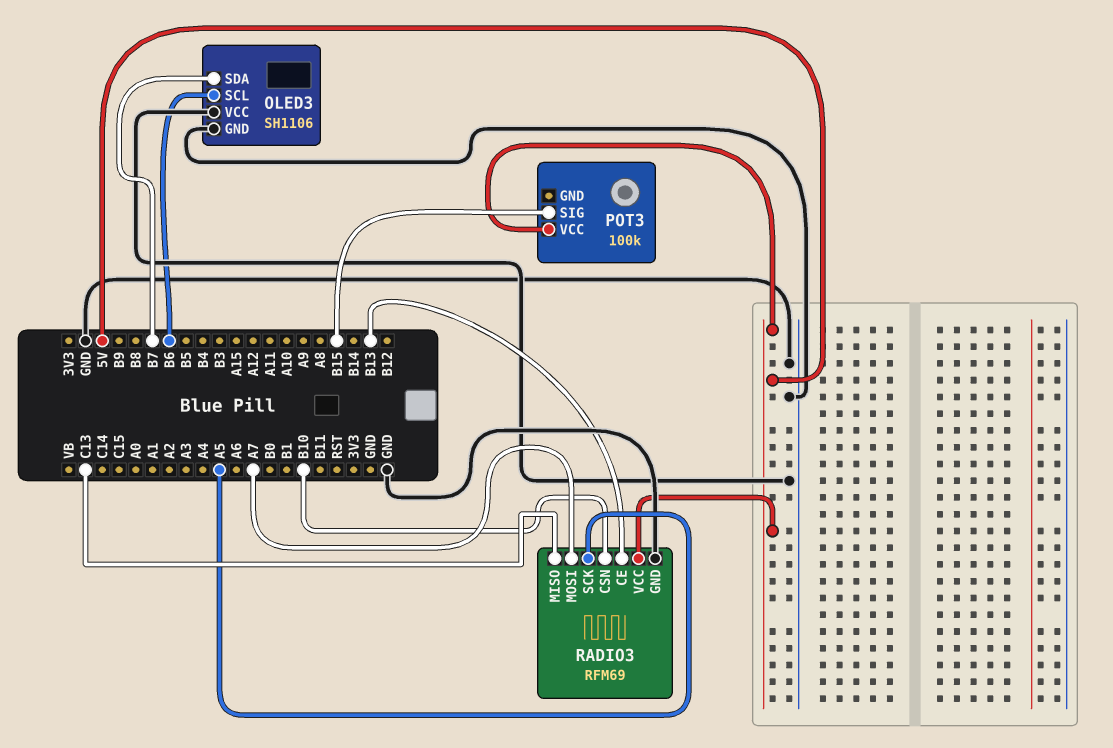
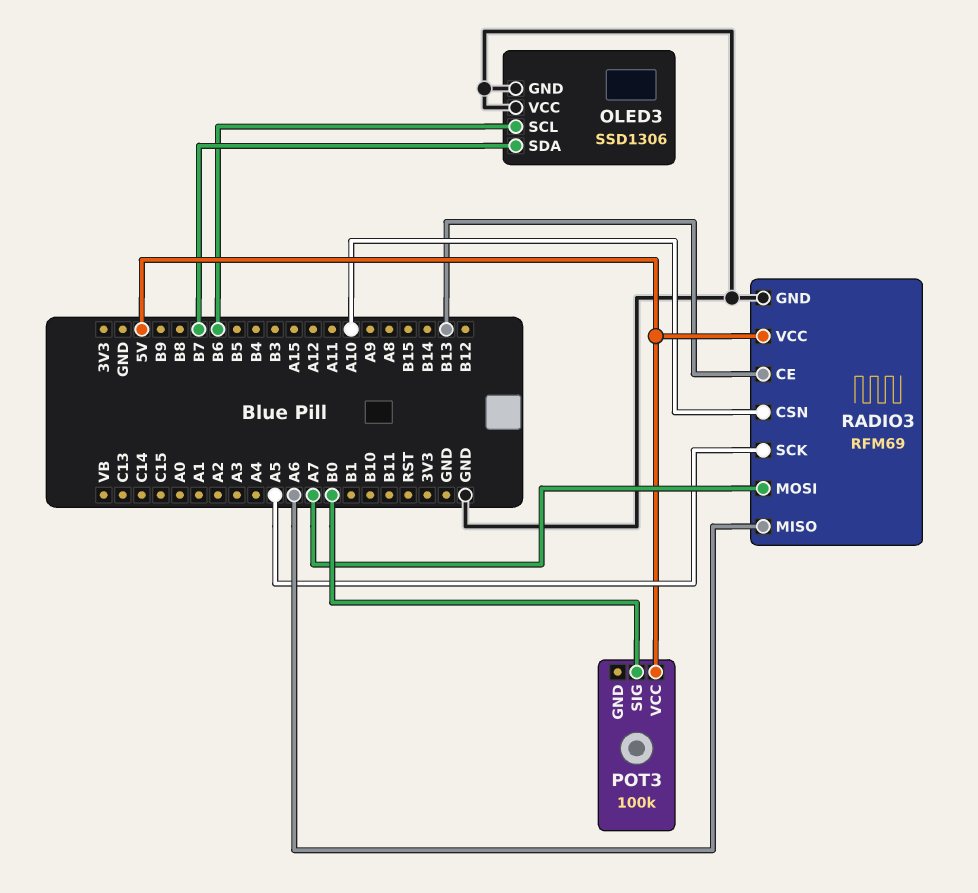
OLED3: SH1106 -> SSD1306
POT3 pin SIG: B15 -> B0
RADIO3 pin CSN: B10 -> A10
RADIO3 pin MISO: C13 -> A6

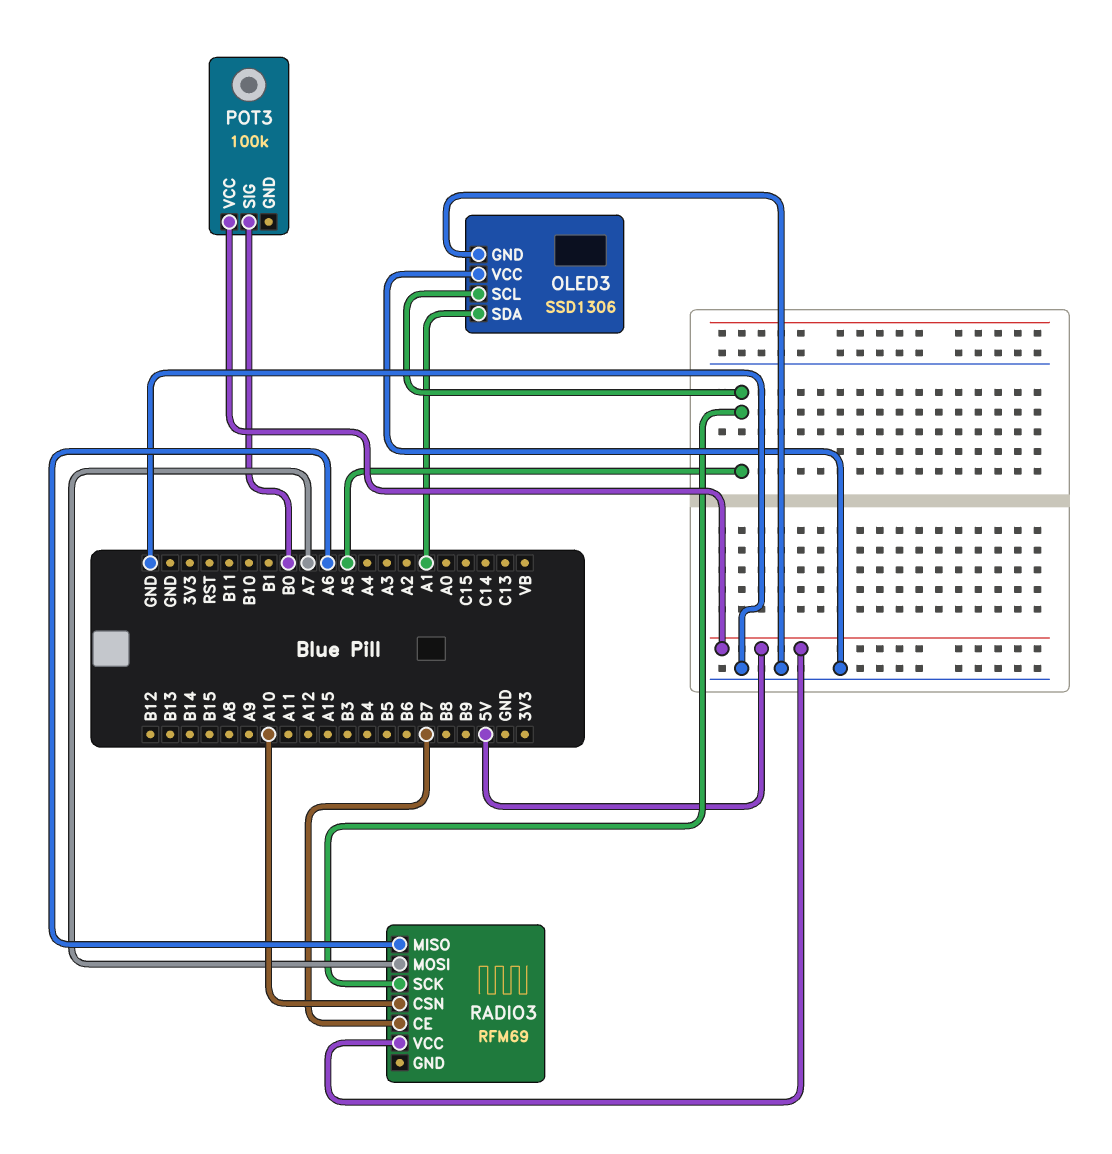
OLED3 pin SCL: B6 -> A5
OLED3 pin SDA: B7 -> A1
RADIO3 pin CE: B13 -> B7
RADIO3 pin GND: GND -> none

